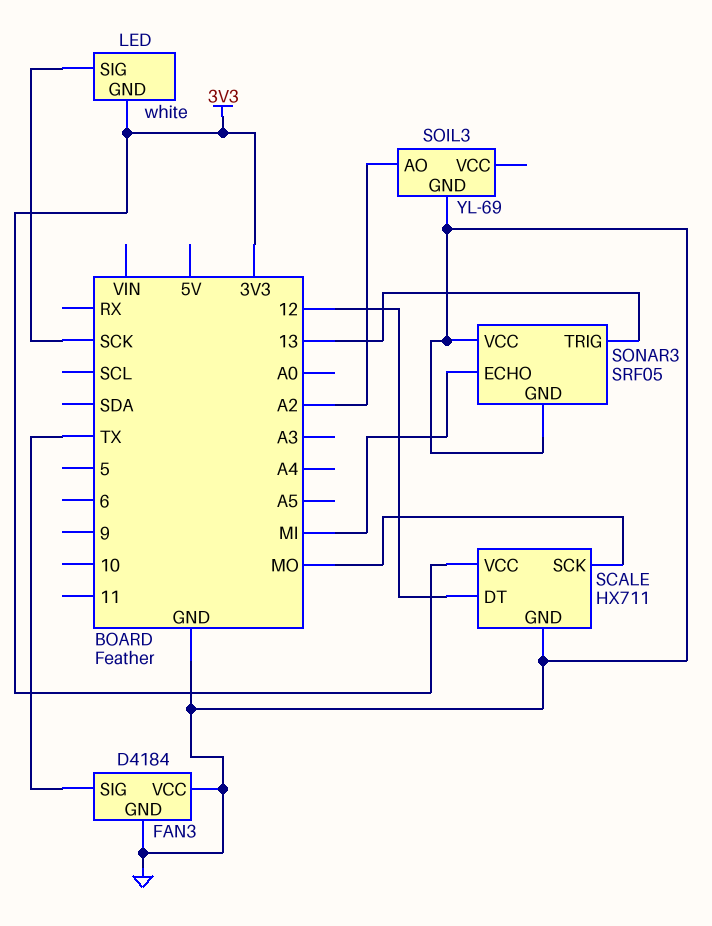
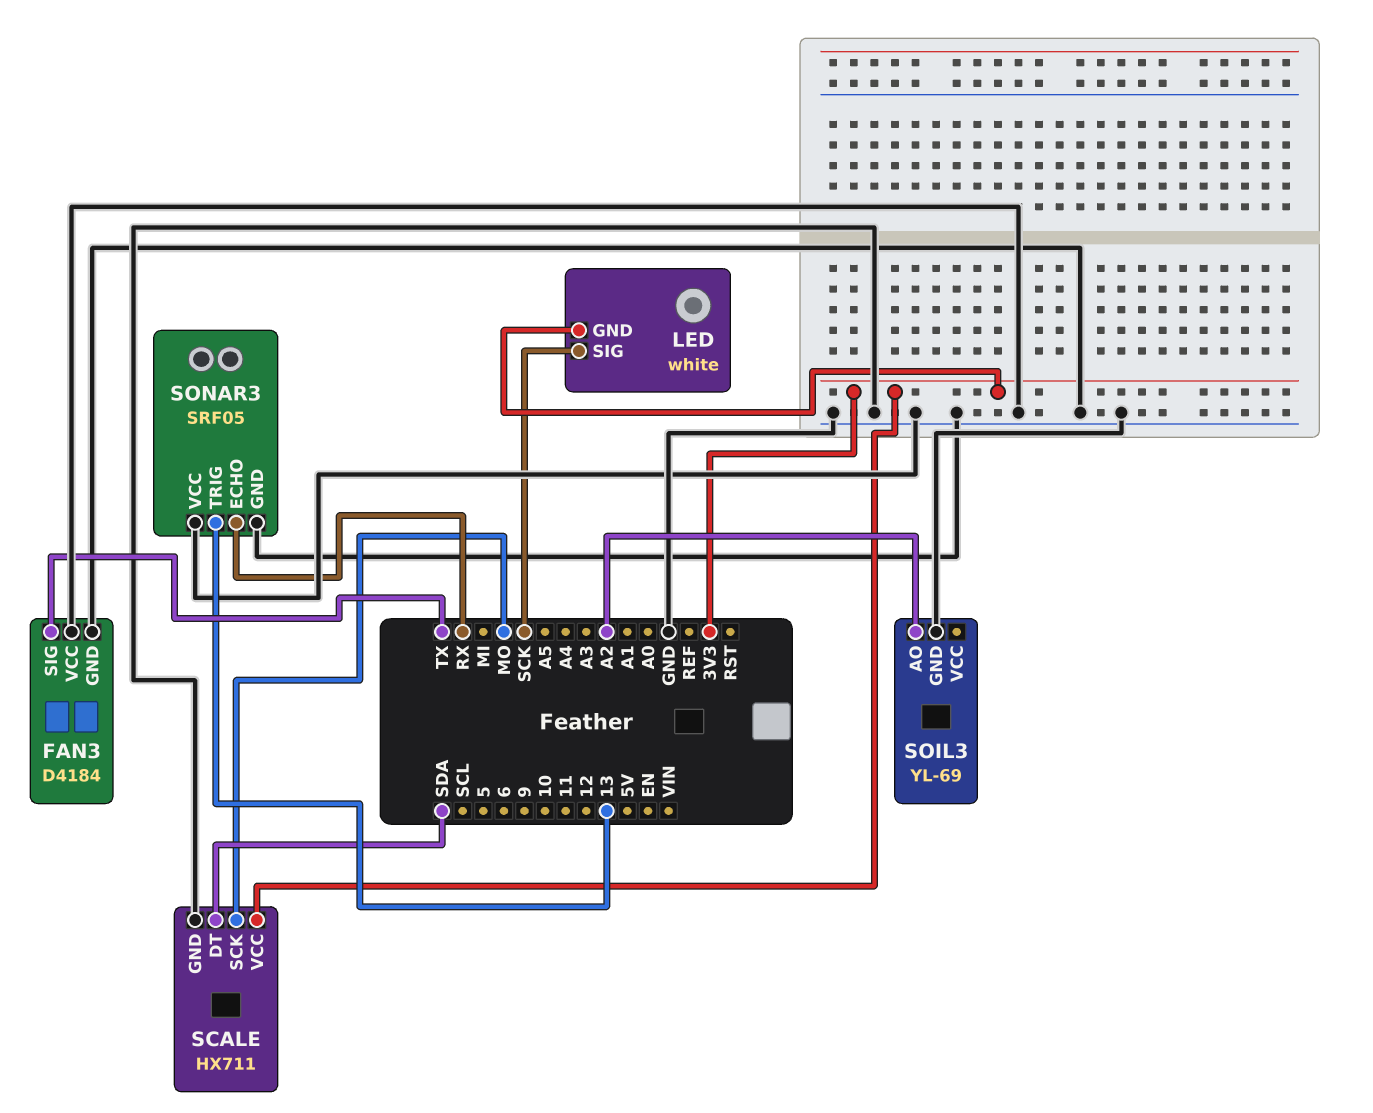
SCALE pin DT: 12 -> SDA
SONAR3 pin ECHO: MI -> RX

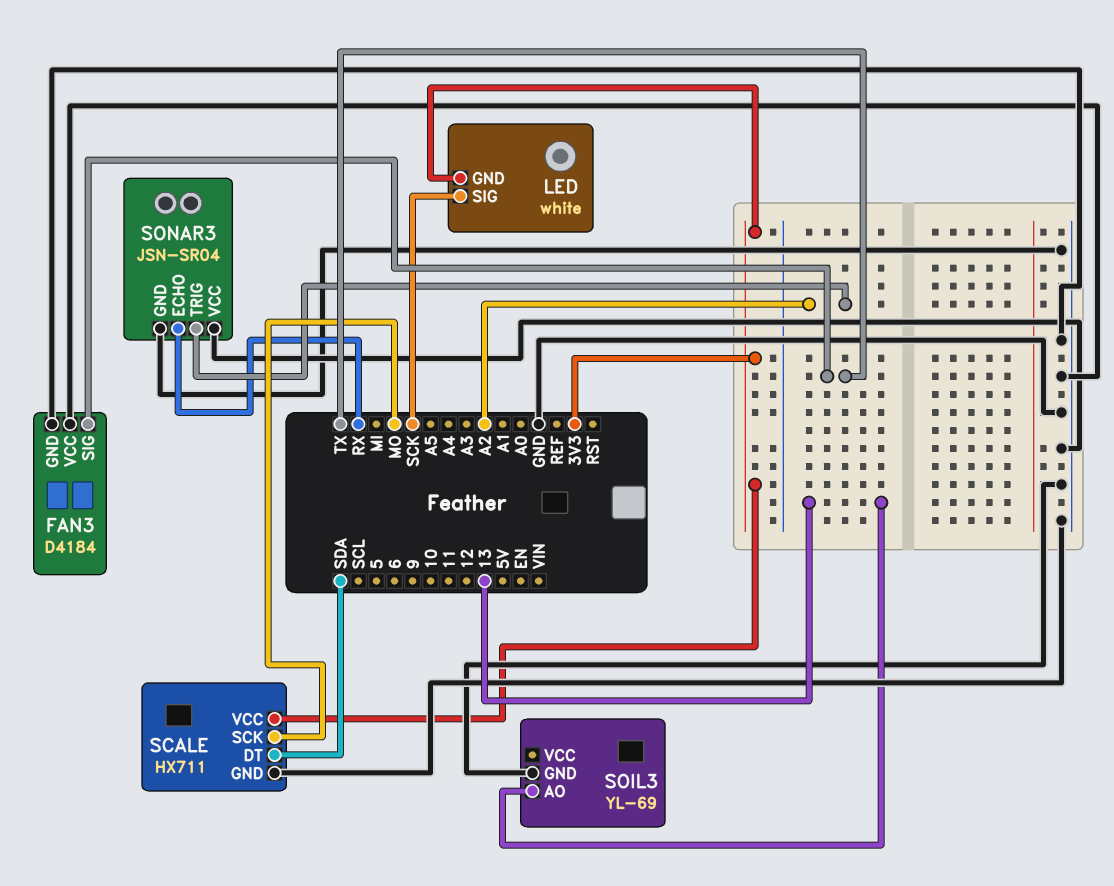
SOIL3 pin AO: A2 -> 13
SONAR3: SRF05 -> JSN-SR04
SONAR3 pin TRIG: 13 -> A2

